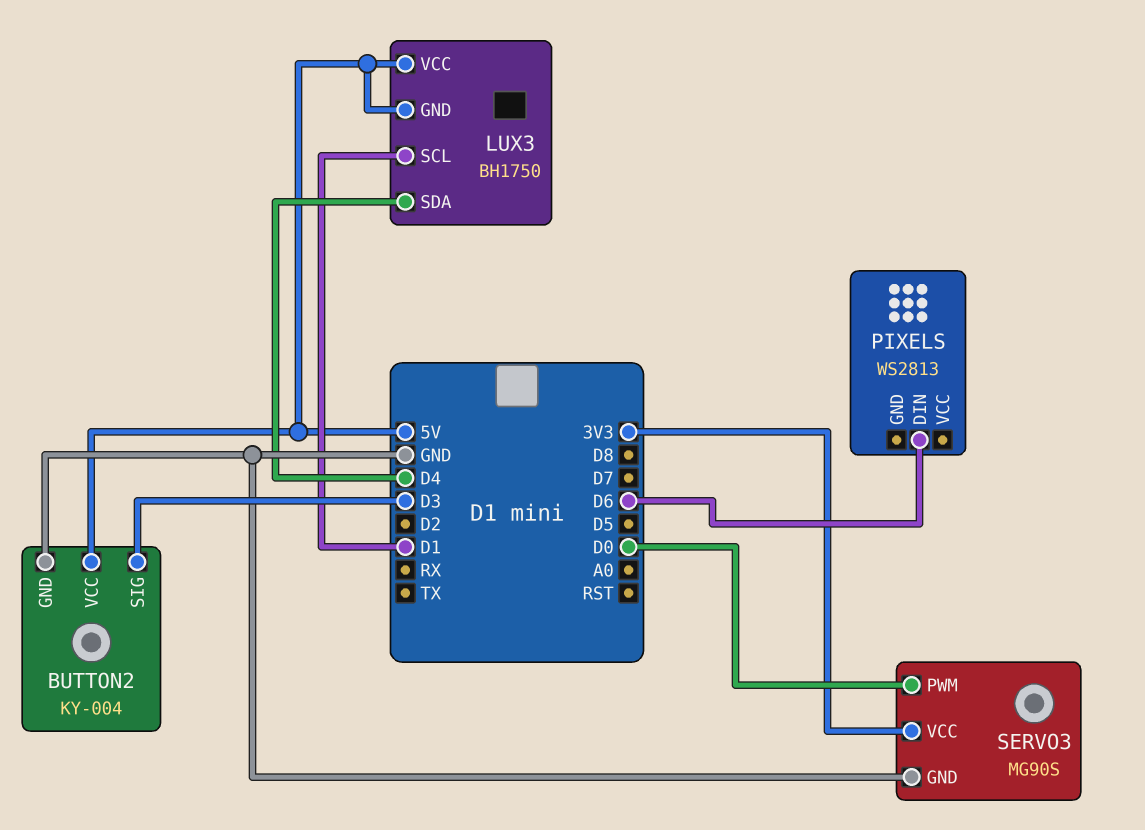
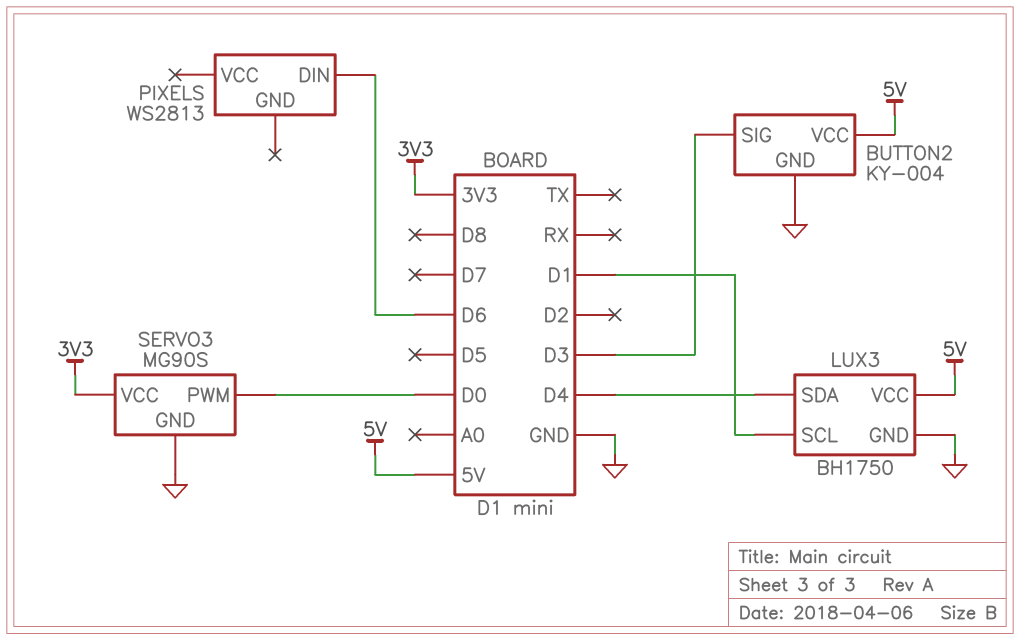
LUX3 pin GND: 5V -> GND

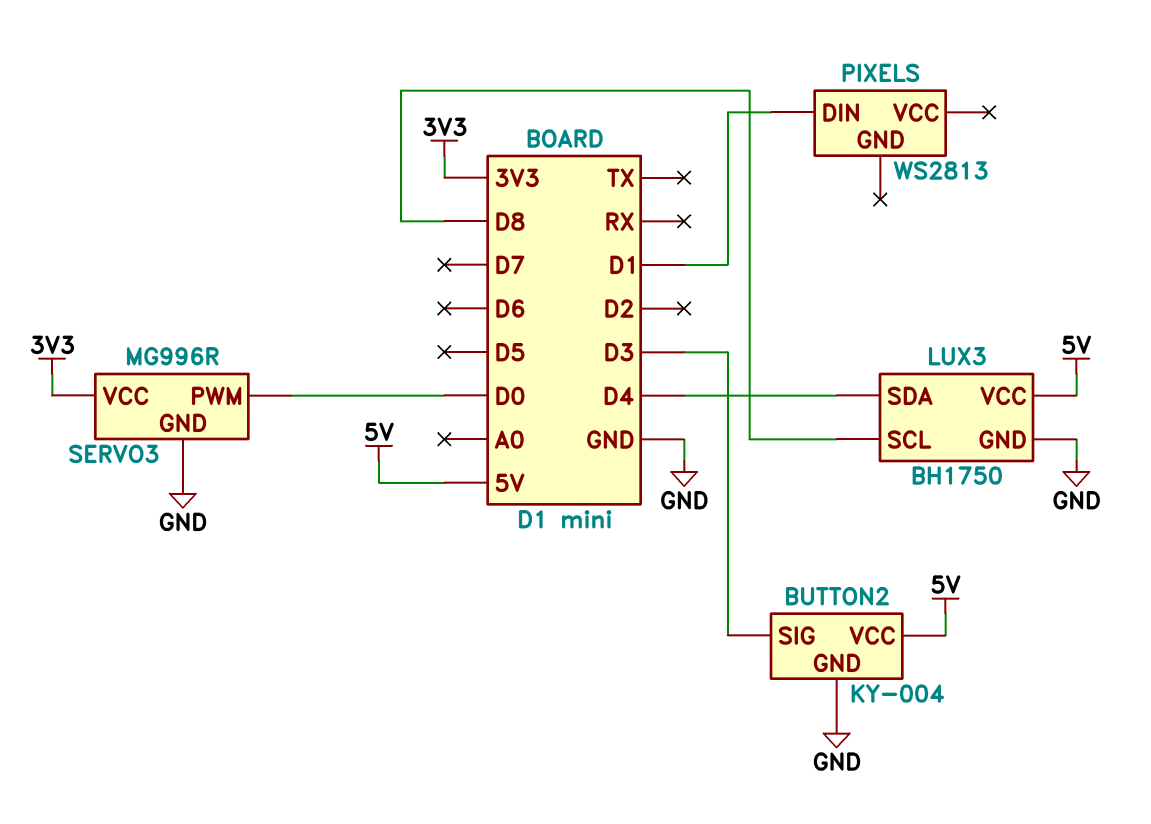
LUX3 pin SCL: D1 -> D8
PIXELS pin DIN: D6 -> D1
SERVO3: MG90S -> MG996R

